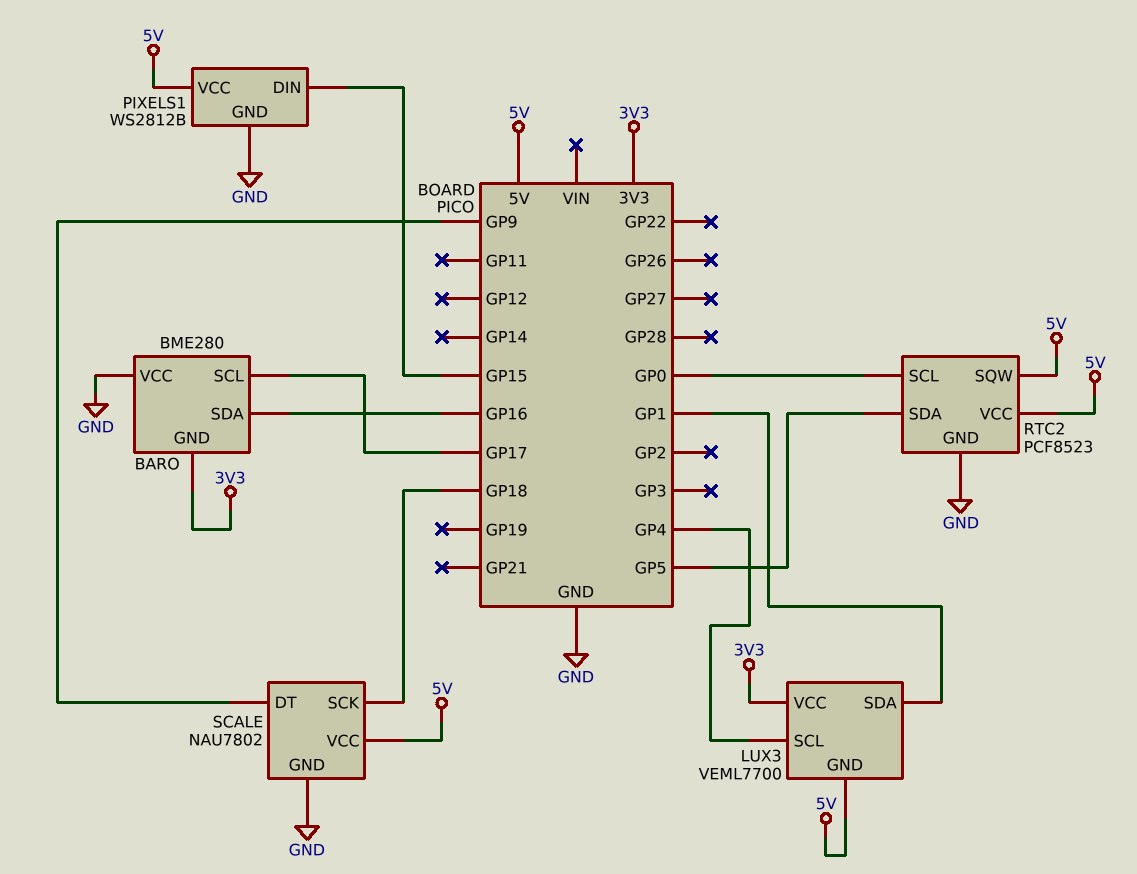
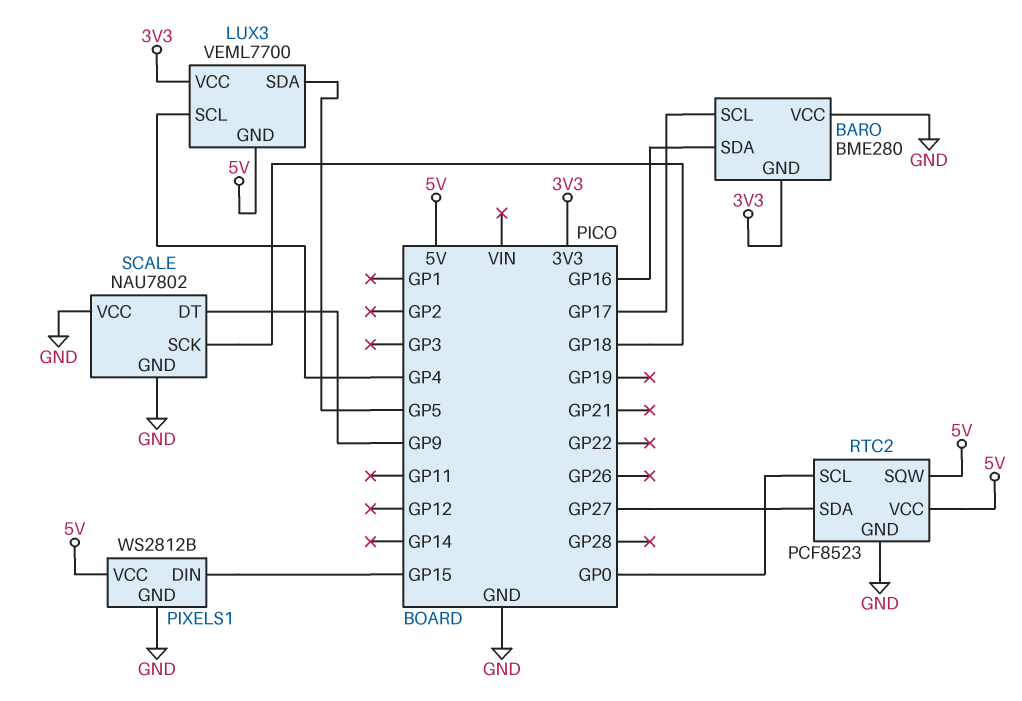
LUX3 pin SDA: GP1 -> GP5
RTC2 pin SDA: GP5 -> GP27
SCALE pin VCC: 5V -> GND

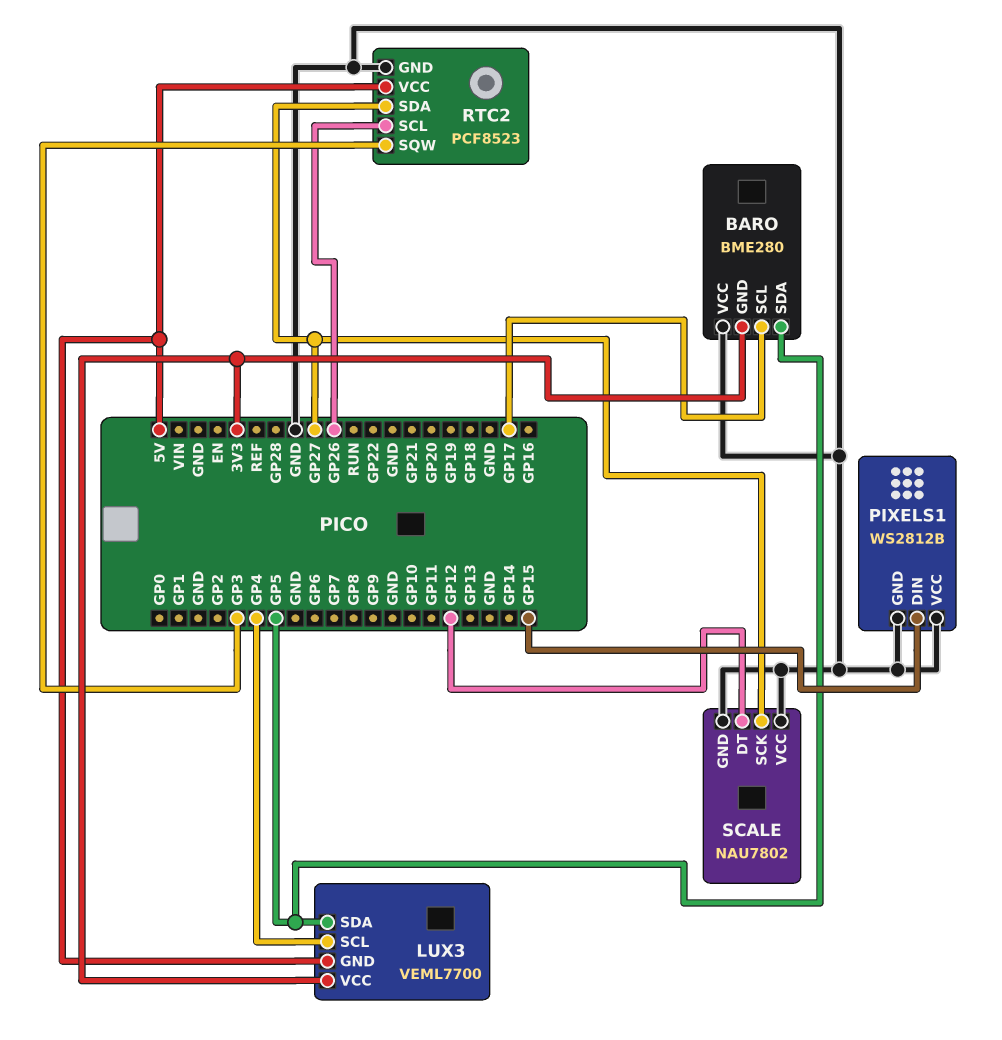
BARO pin SDA: GP16 -> GP5
PIXELS1 pin VCC: 5V -> GND
RTC2 pin SCL: GP0 -> GP26
RTC2 pin SQW: 5V -> GP3
SCALE pin DT: GP9 -> GP12
SCALE pin SCK: GP18 -> GP27

